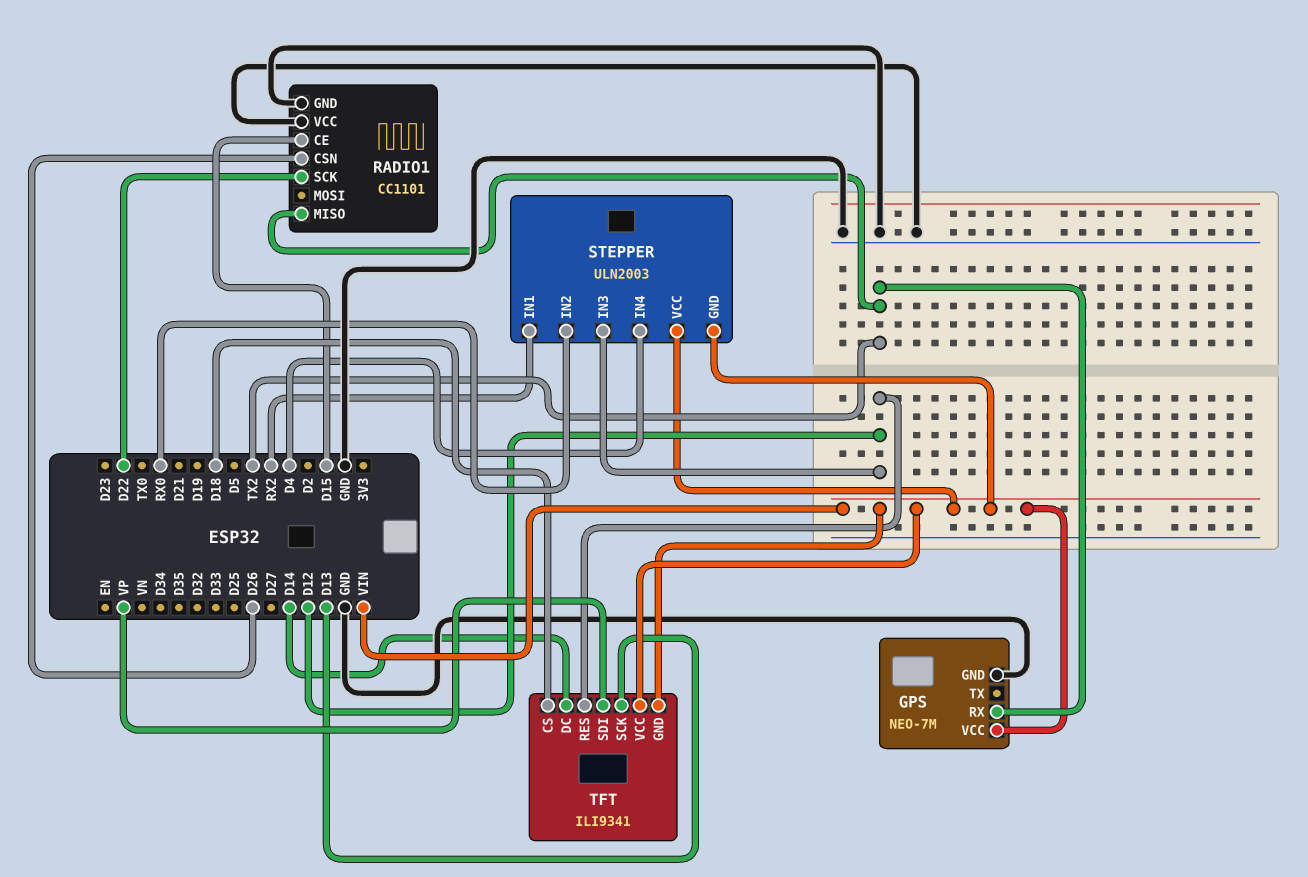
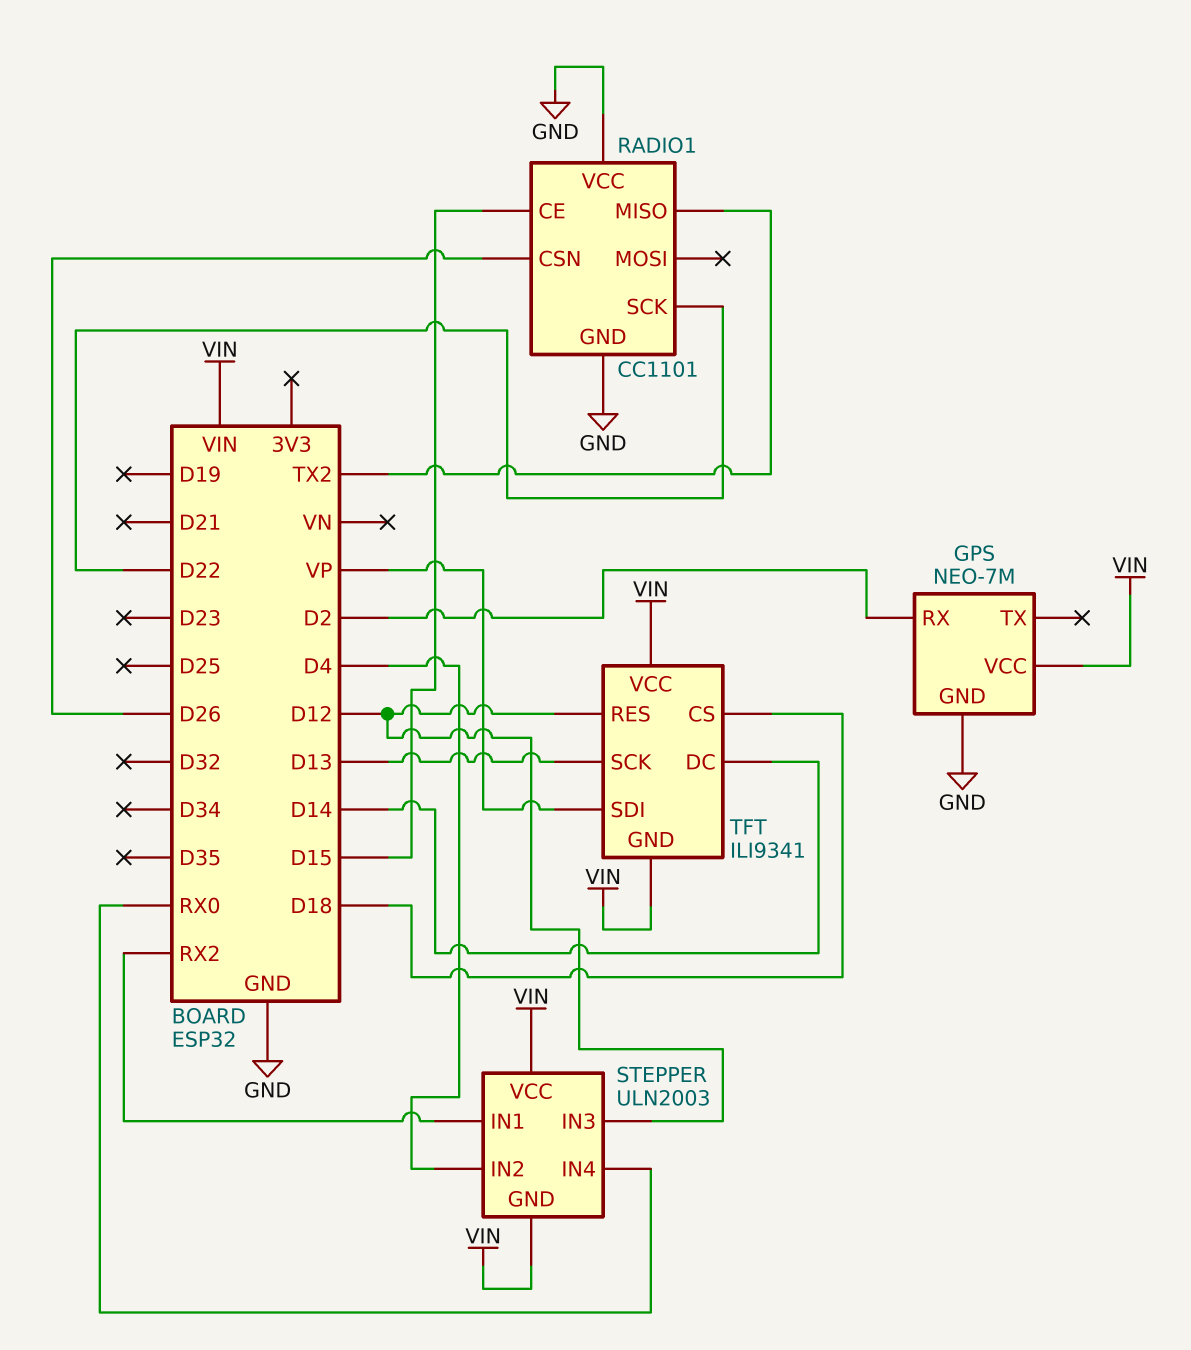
GPS pin RX: TX2 -> D2
STEPPER pin IN2: RX0 -> D4
STEPPER pin IN4: D4 -> RX0

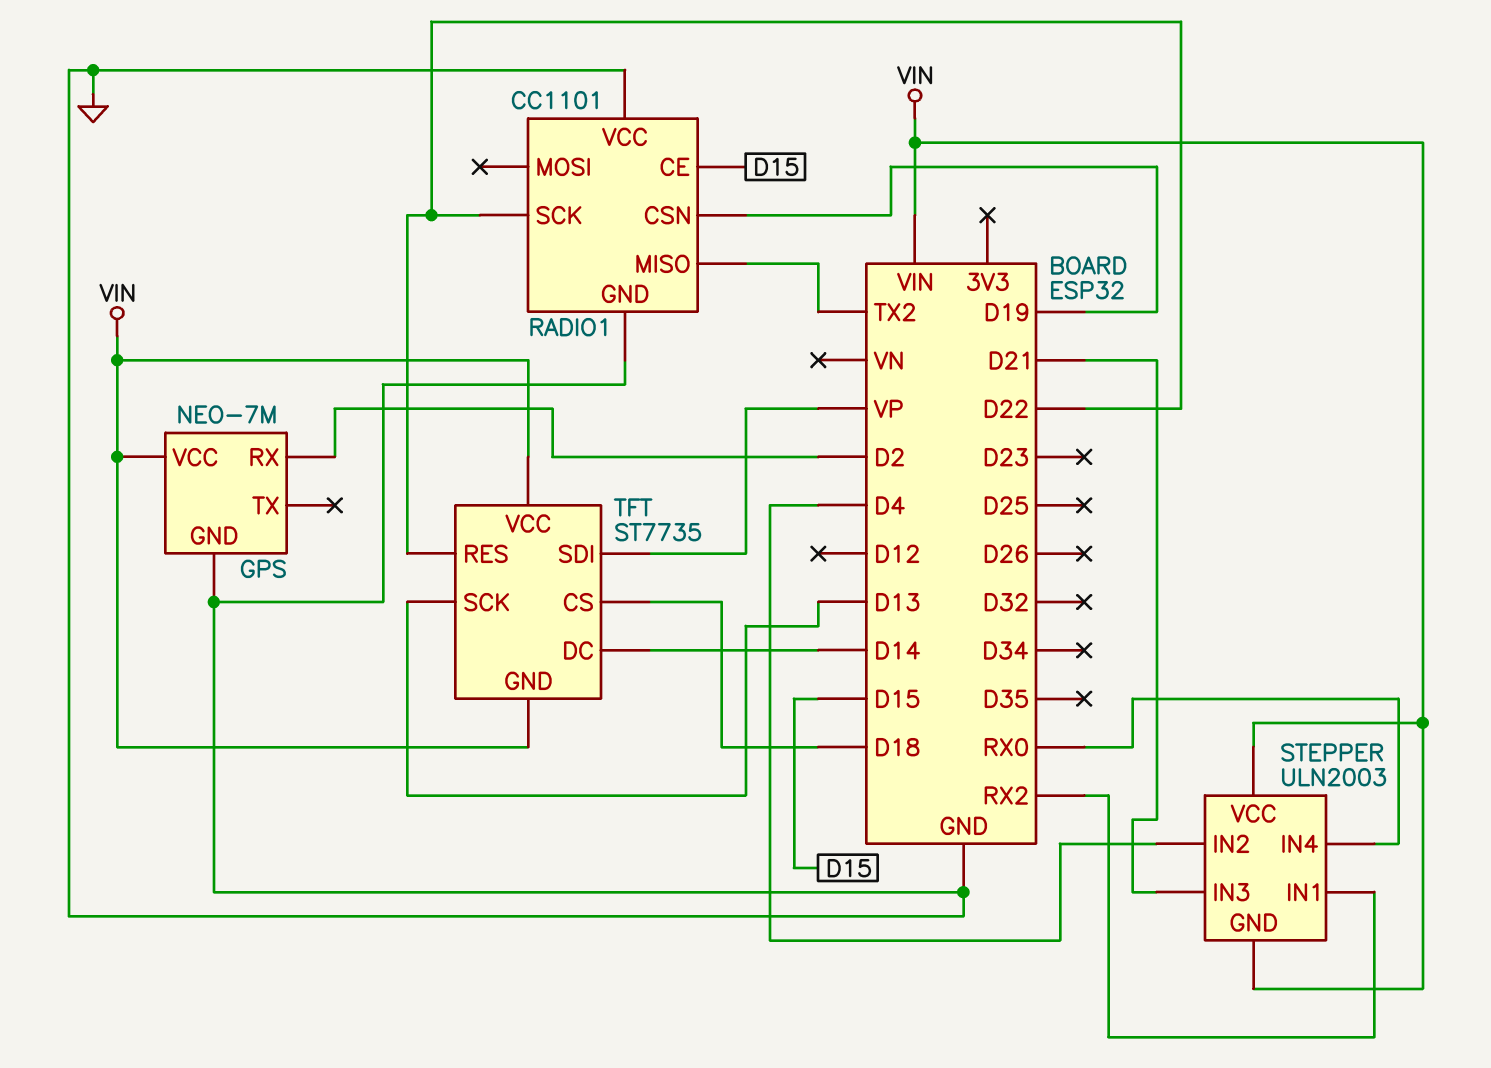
RADIO1 pin CSN: D26 -> D19
STEPPER pin IN3: D12 -> D21
TFT: ILI9341 -> ST7735
TFT pin RES: D12 -> D22

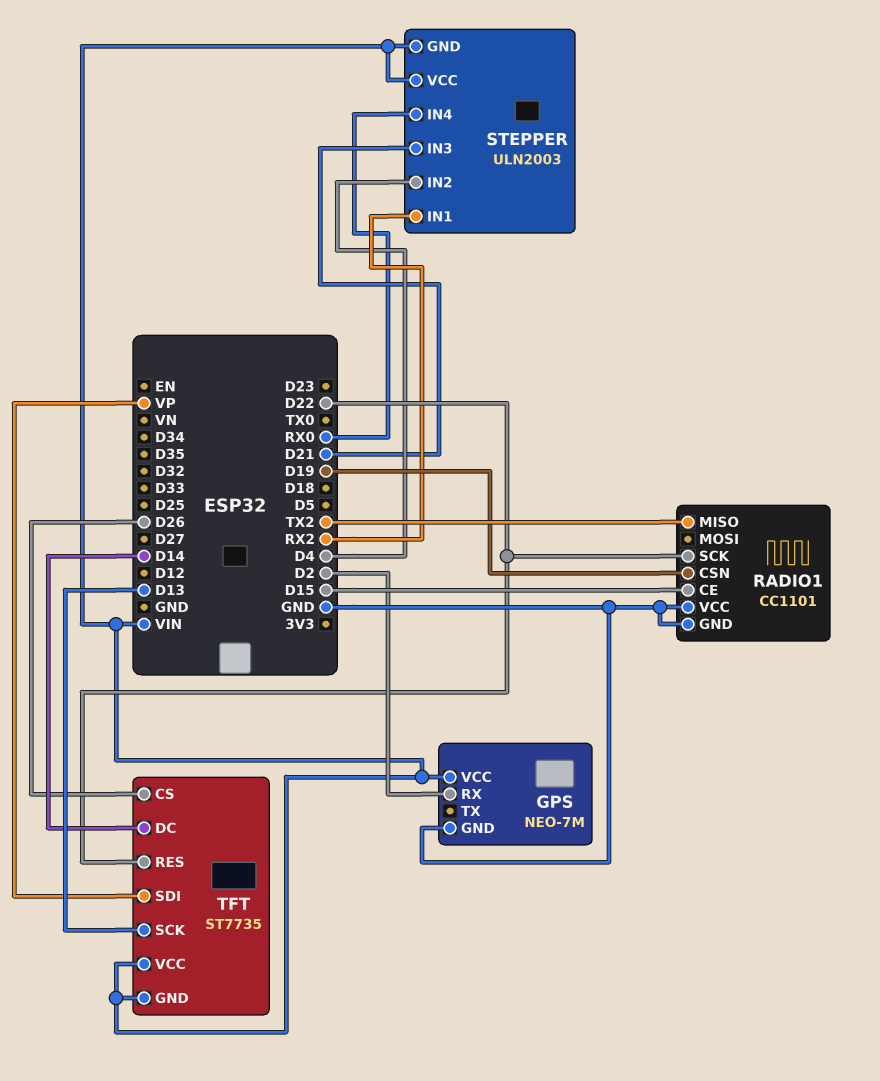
TFT pin CS: D18 -> D26

